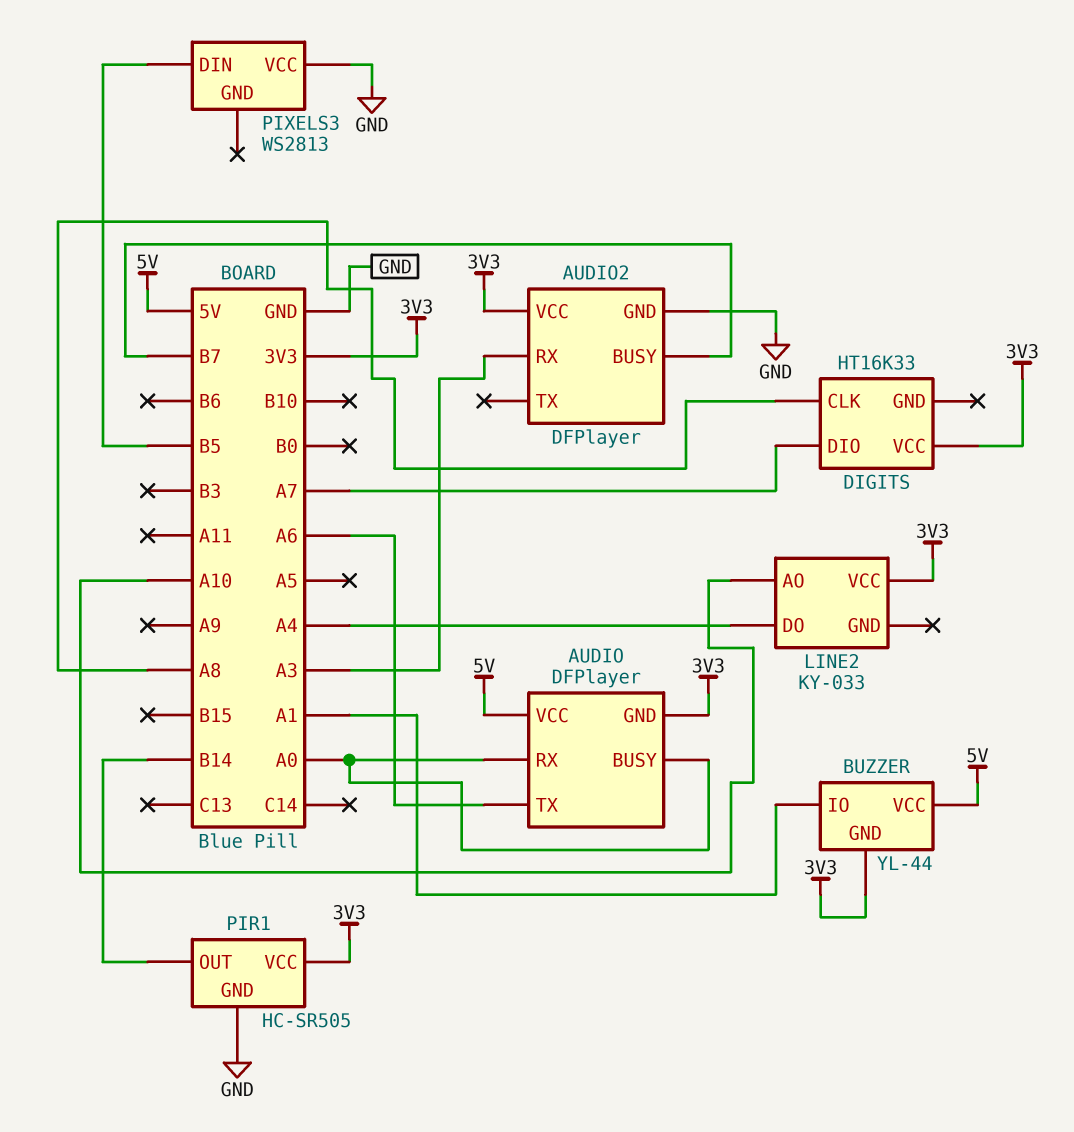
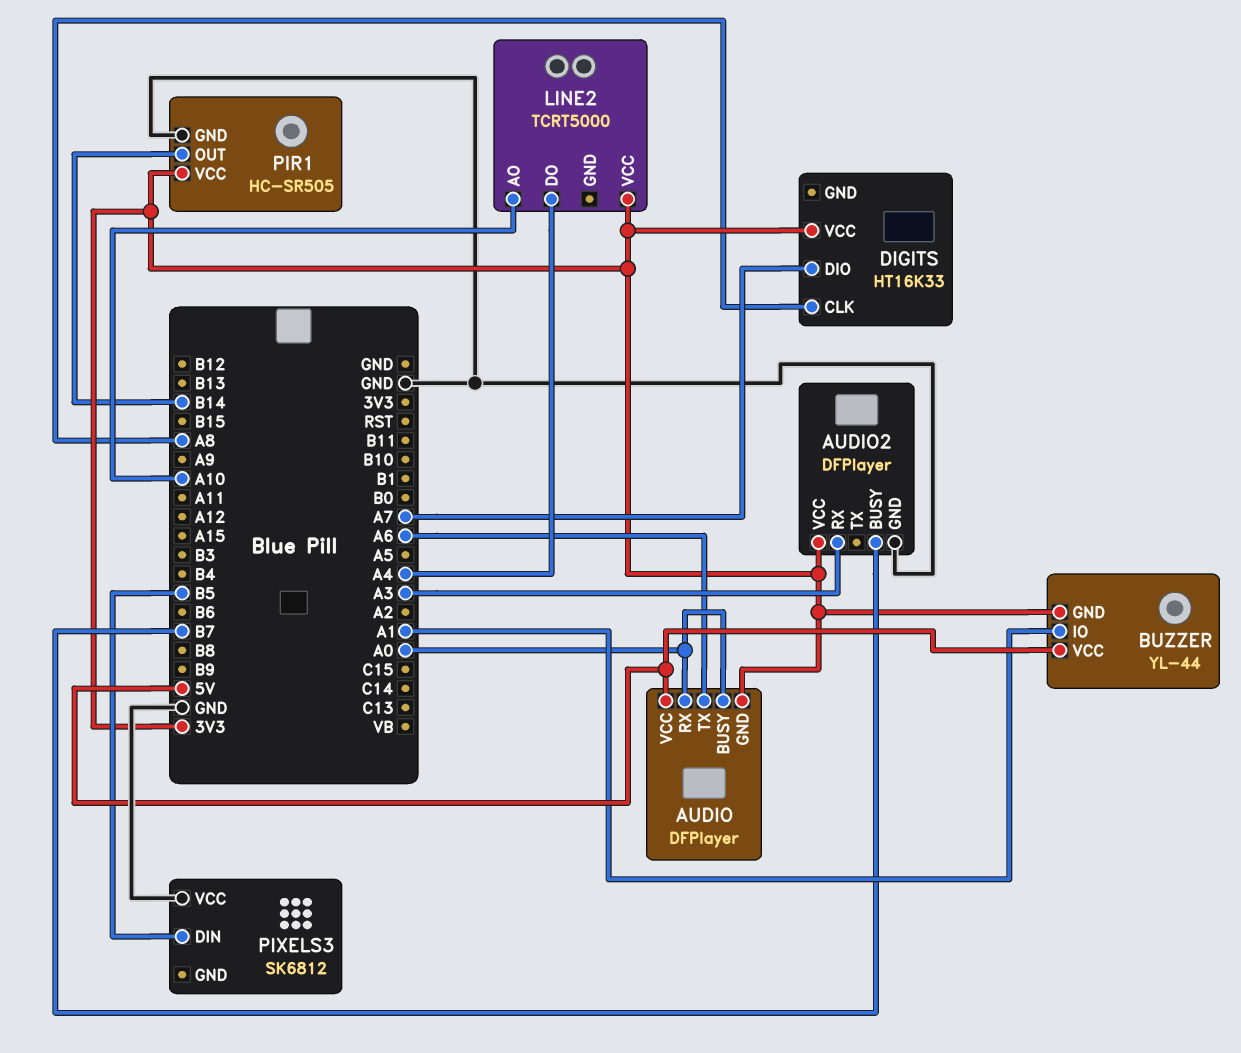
LINE2: KY-033 -> TCRT5000
PIXELS3: WS2813 -> SK6812

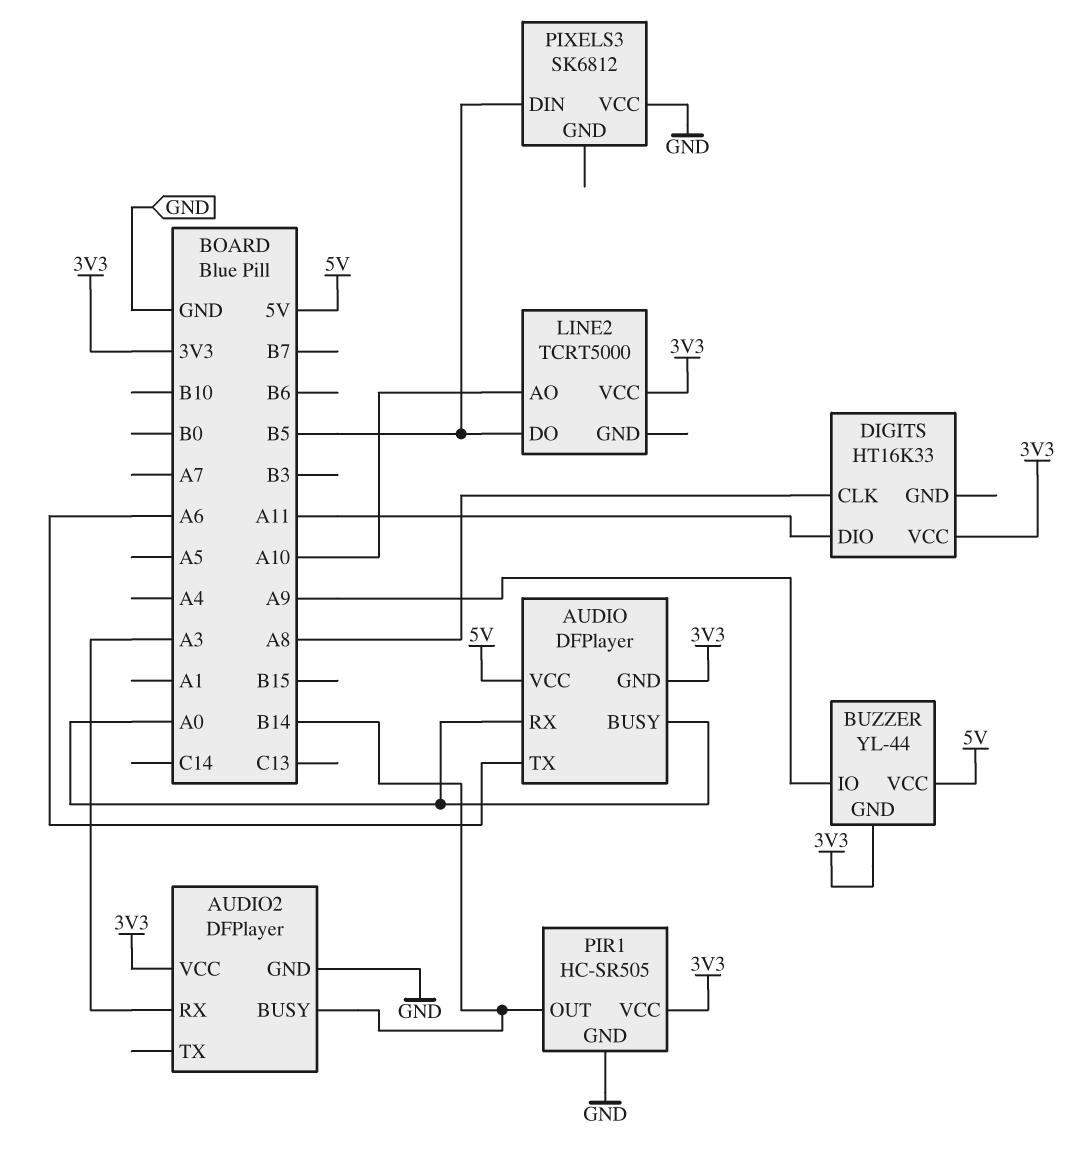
AUDIO2 pin BUSY: B7 -> B14
BUZZER pin IO: A1 -> A9
DIGITS pin DIO: A7 -> A11
LINE2 pin DO: A4 -> B5

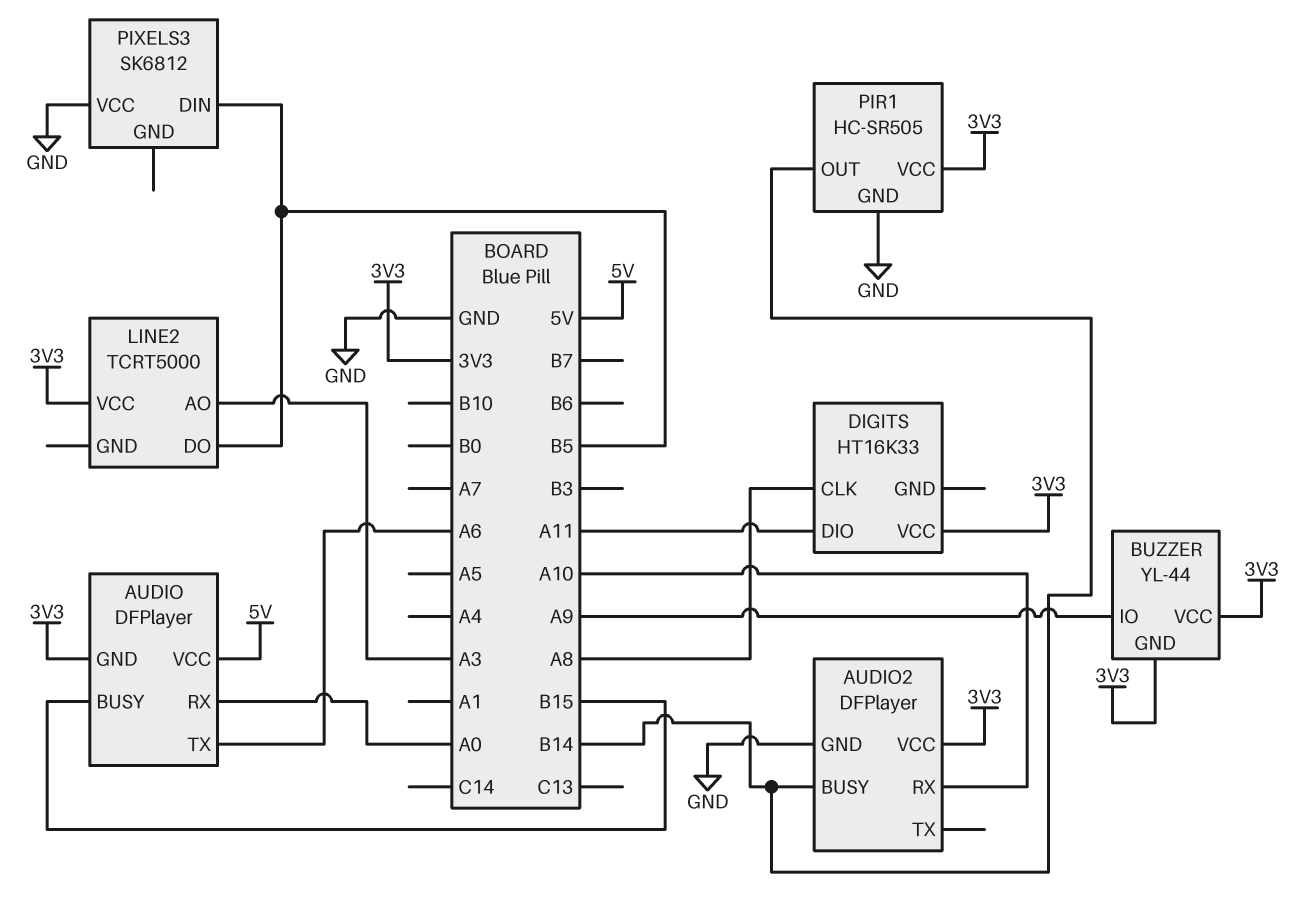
AUDIO pin BUSY: A0 -> B15
AUDIO2 pin RX: A3 -> A10
BUZZER pin VCC: 5V -> 3V3
LINE2 pin AO: A10 -> A3

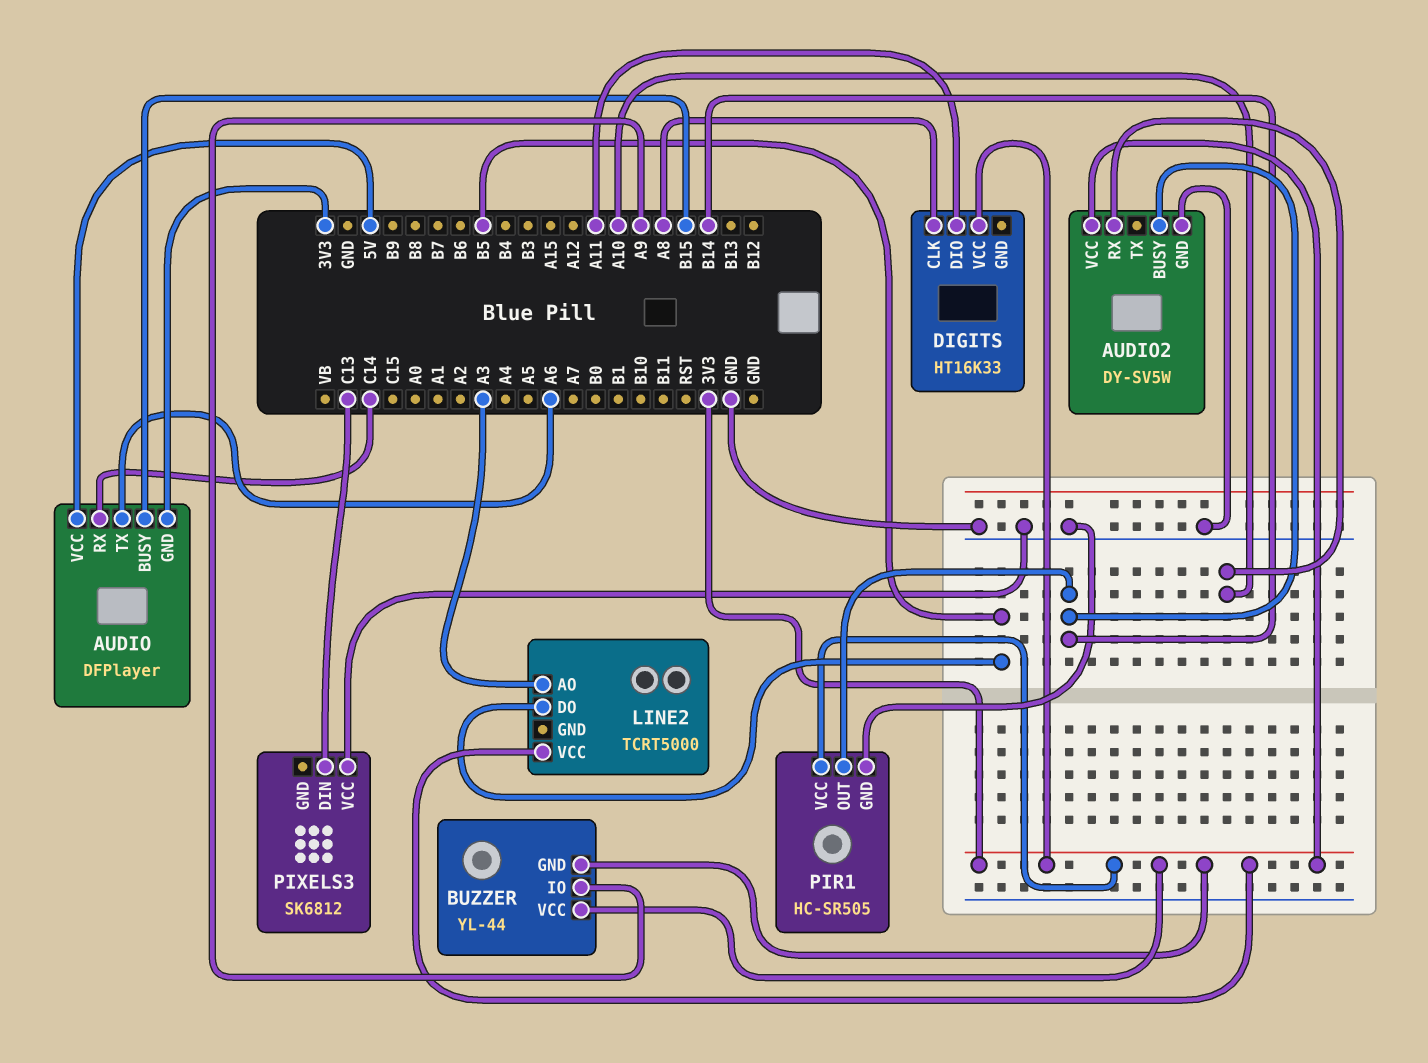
AUDIO pin RX: A0 -> C14
AUDIO2: DFPlayer -> DY-SV5W
PIXELS3 pin DIN: B5 -> C13

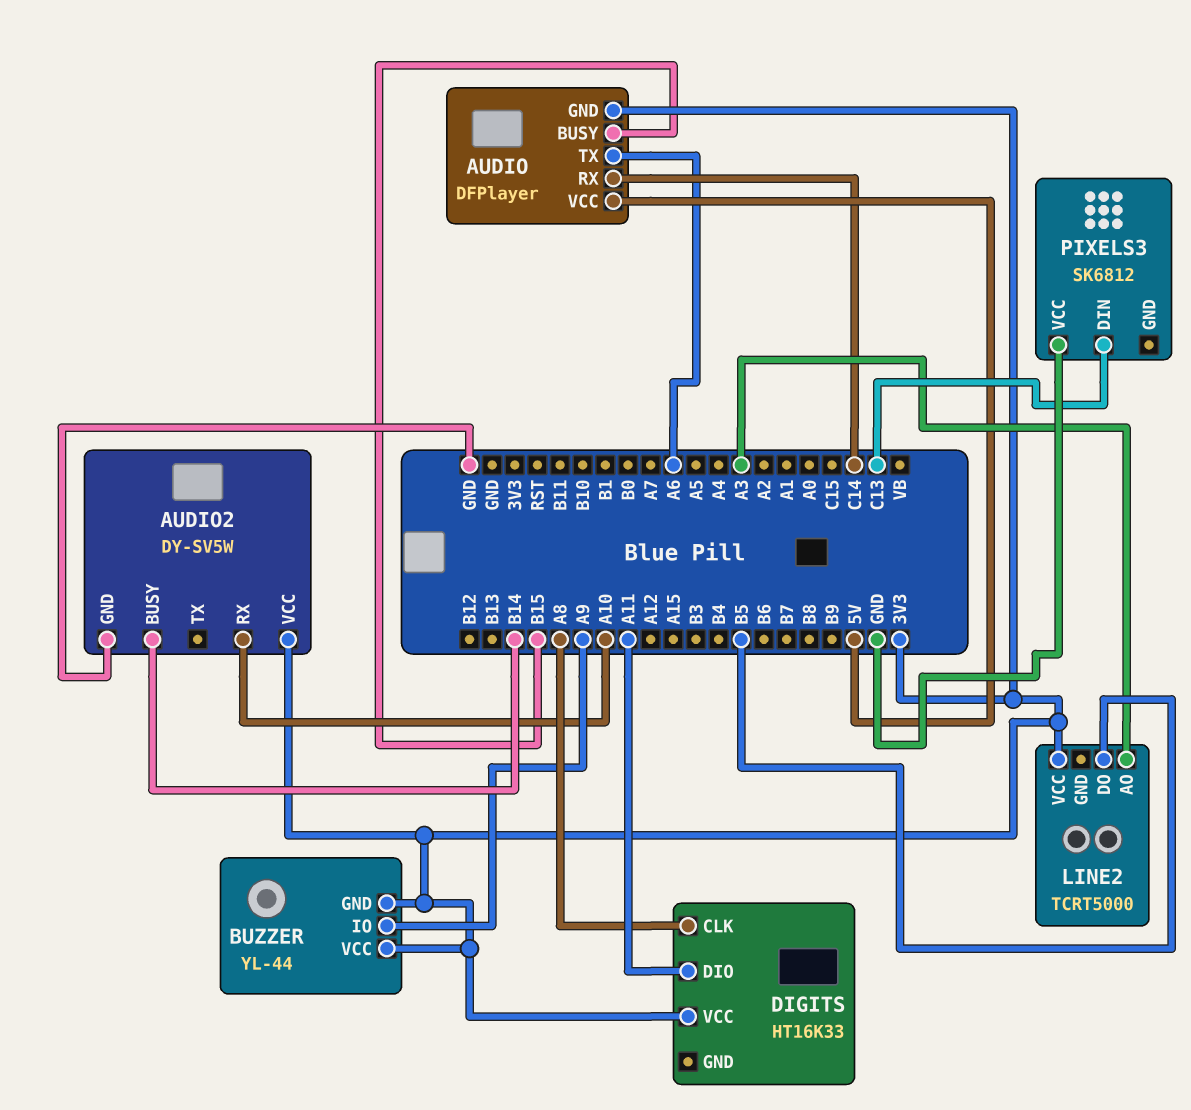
PIR1: HC-SR505 -> none
PIR1 pin GND: GND -> none
PIR1 pin OUT: B14 -> none
PIR1 pin VCC: 3V3 -> none

